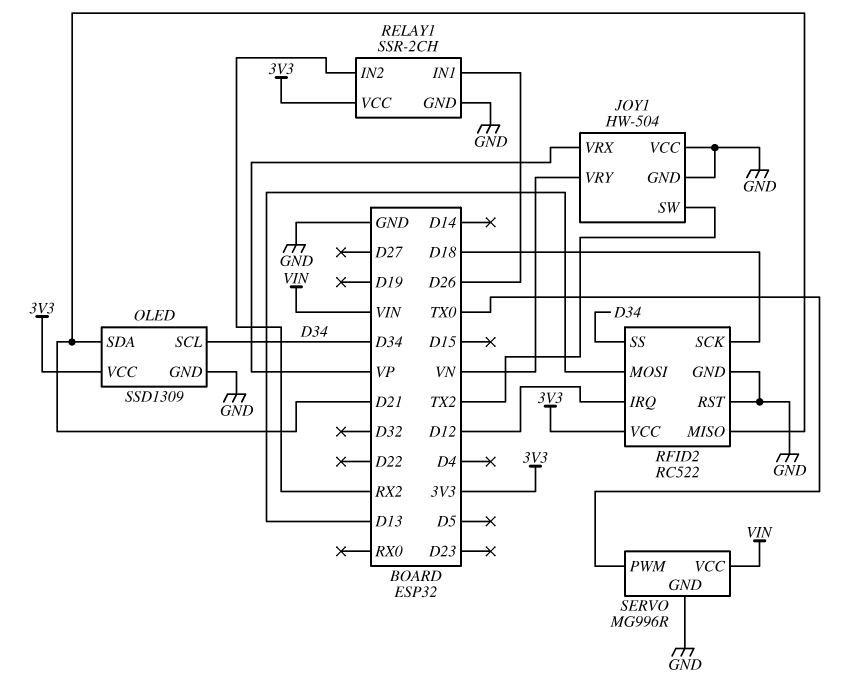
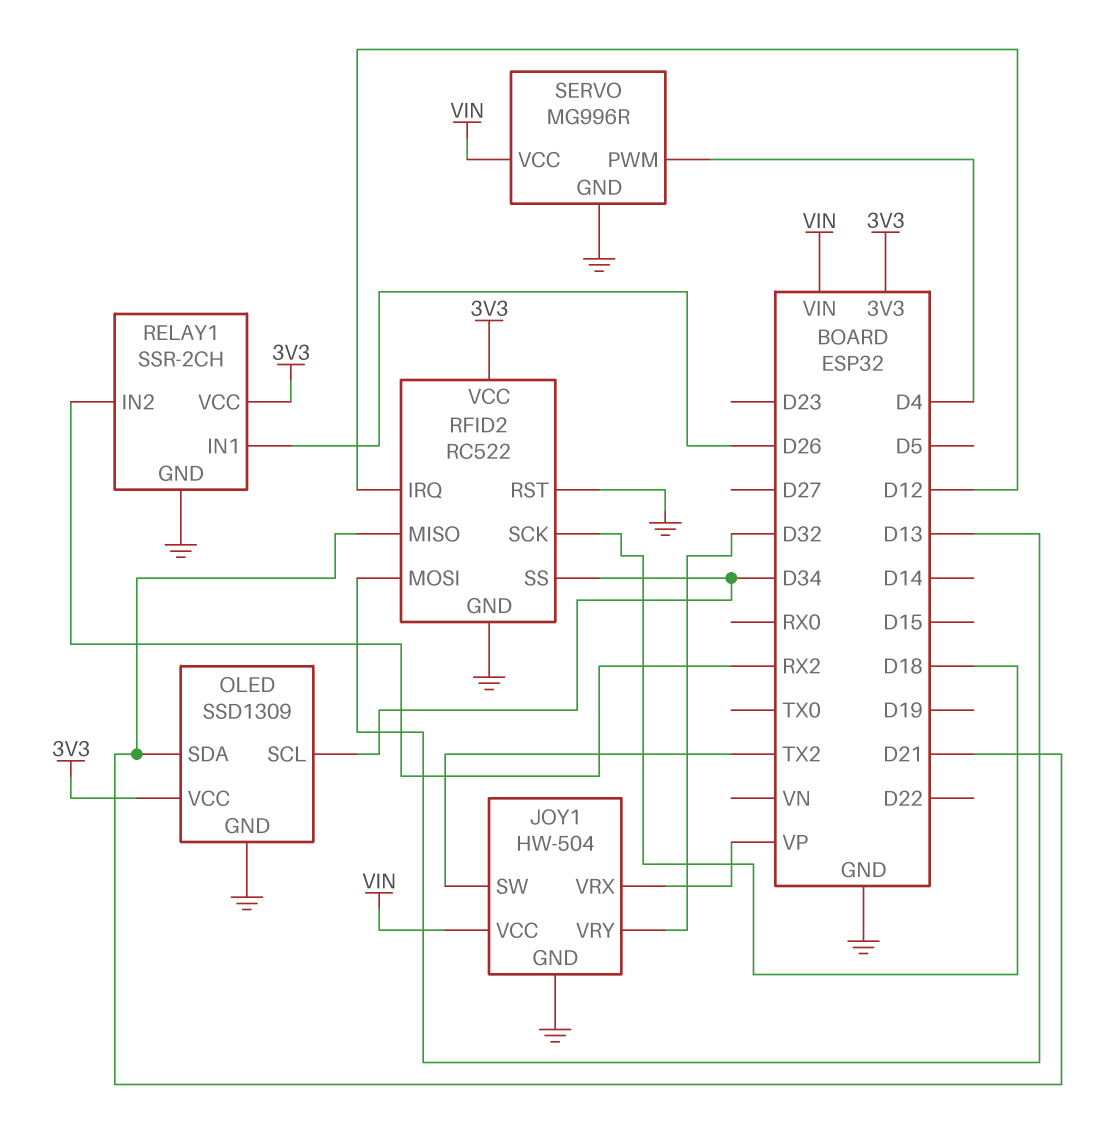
JOY1 pin VCC: GND -> VIN
JOY1 pin VRY: VN -> D32
SERVO pin PWM: TX0 -> D4

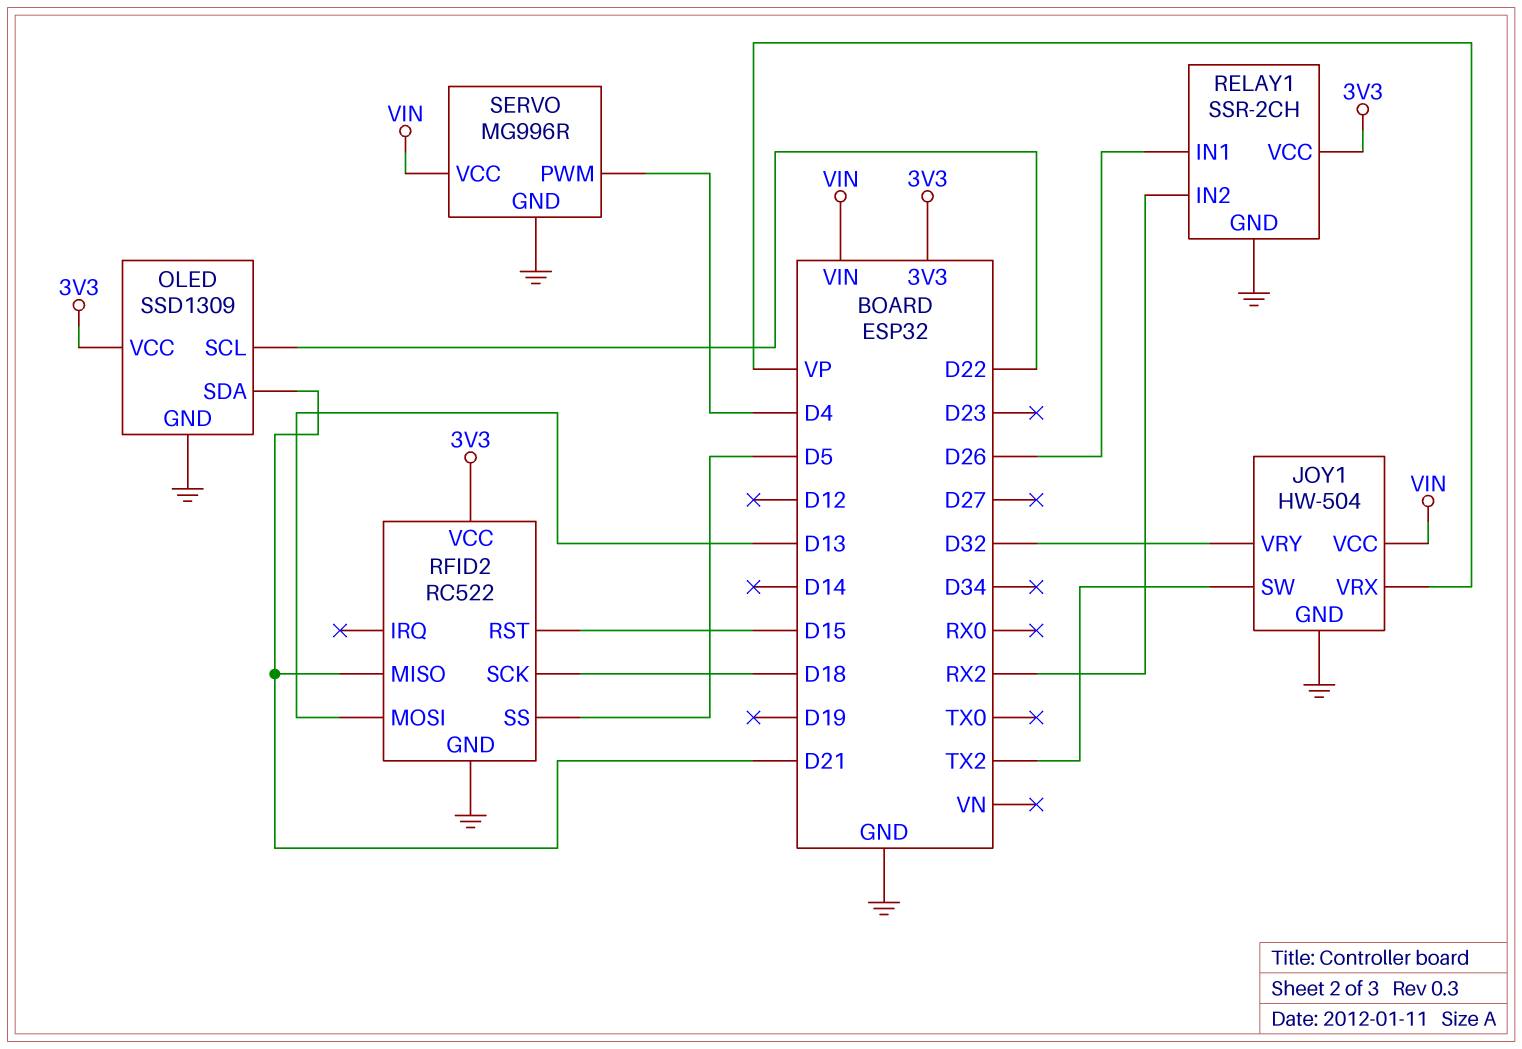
OLED pin SCL: D34 -> D22
RFID2 pin IRQ: D12 -> none
RFID2 pin RST: GND -> D15
RFID2 pin SS: D34 -> D5

